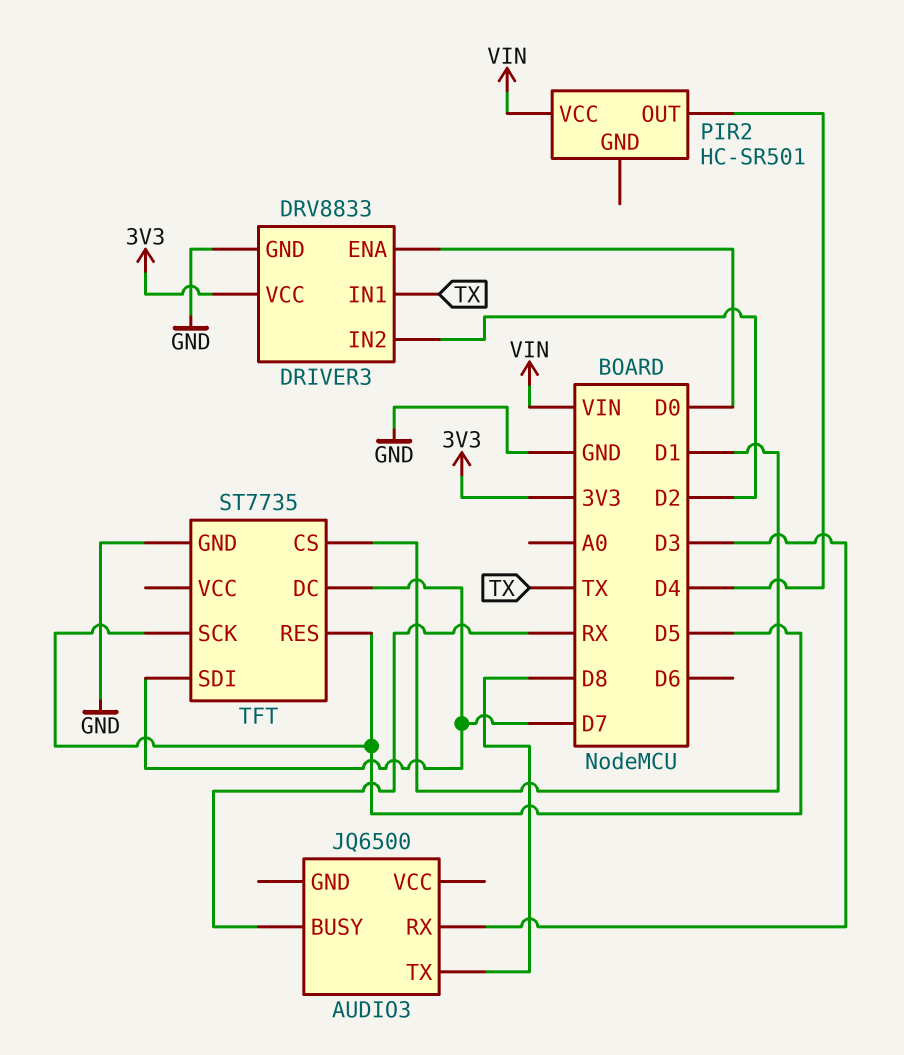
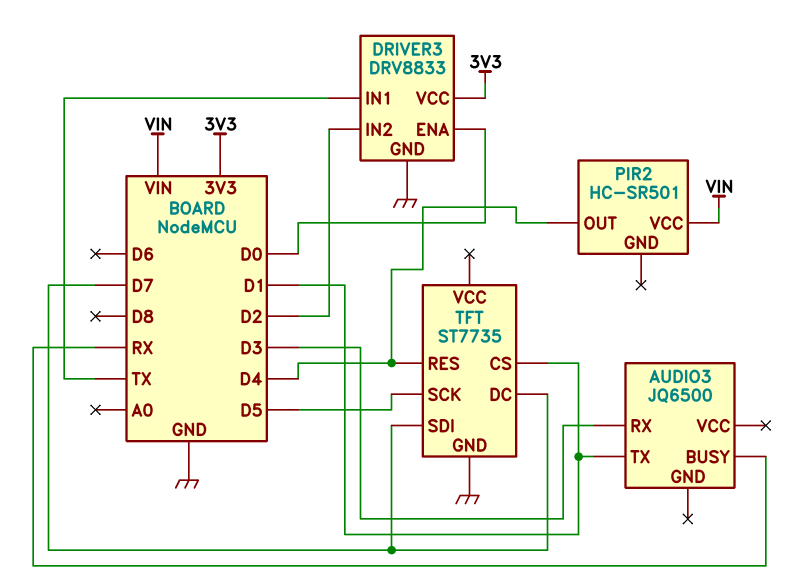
AUDIO3 pin TX: D8 -> D1
TFT pin RES: D5 -> D4

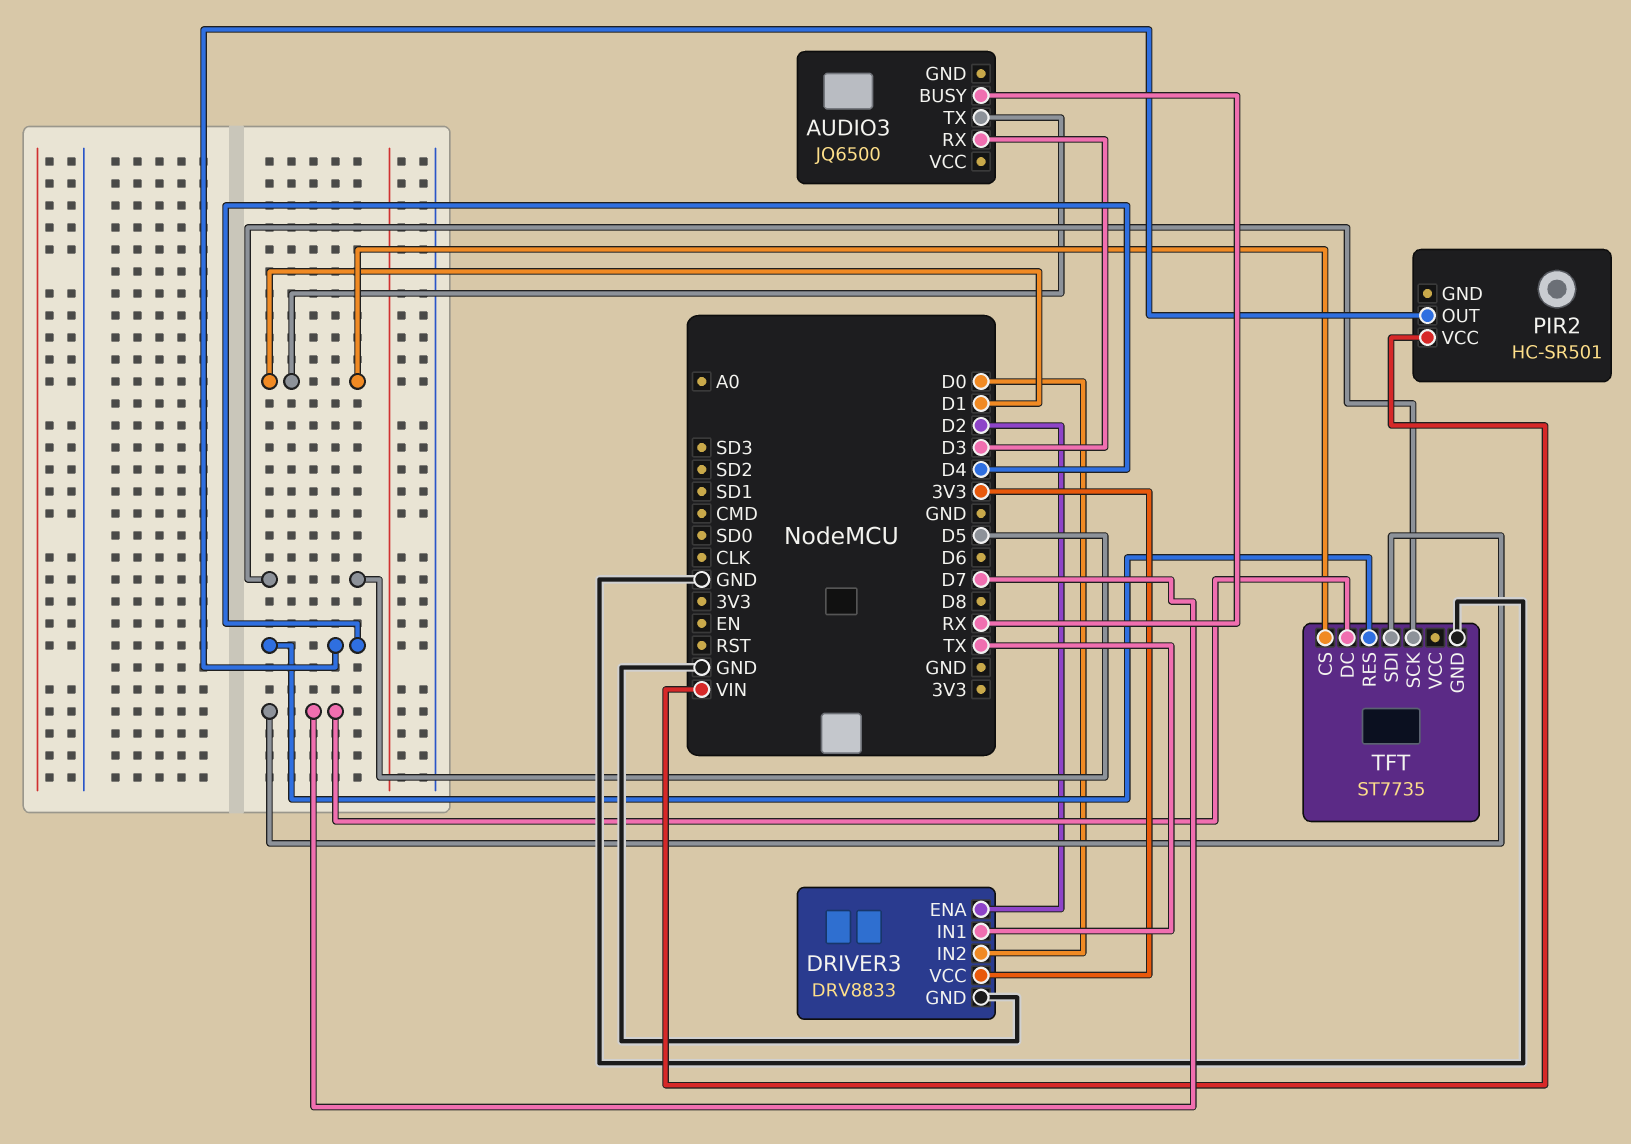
DRIVER3 pin ENA: D0 -> D2
DRIVER3 pin IN2: D2 -> D0

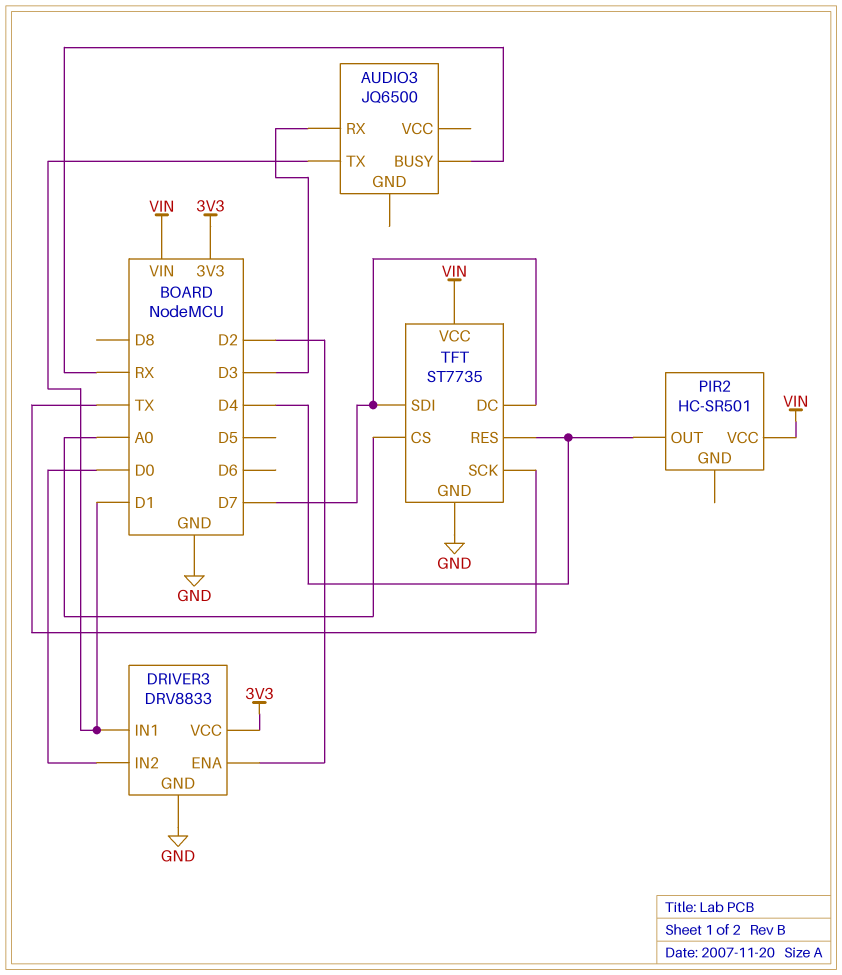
DRIVER3 pin IN1: TX -> D1
TFT pin CS: D1 -> A0
TFT pin SCK: D5 -> TX
TFT pin VCC: none -> VIN

